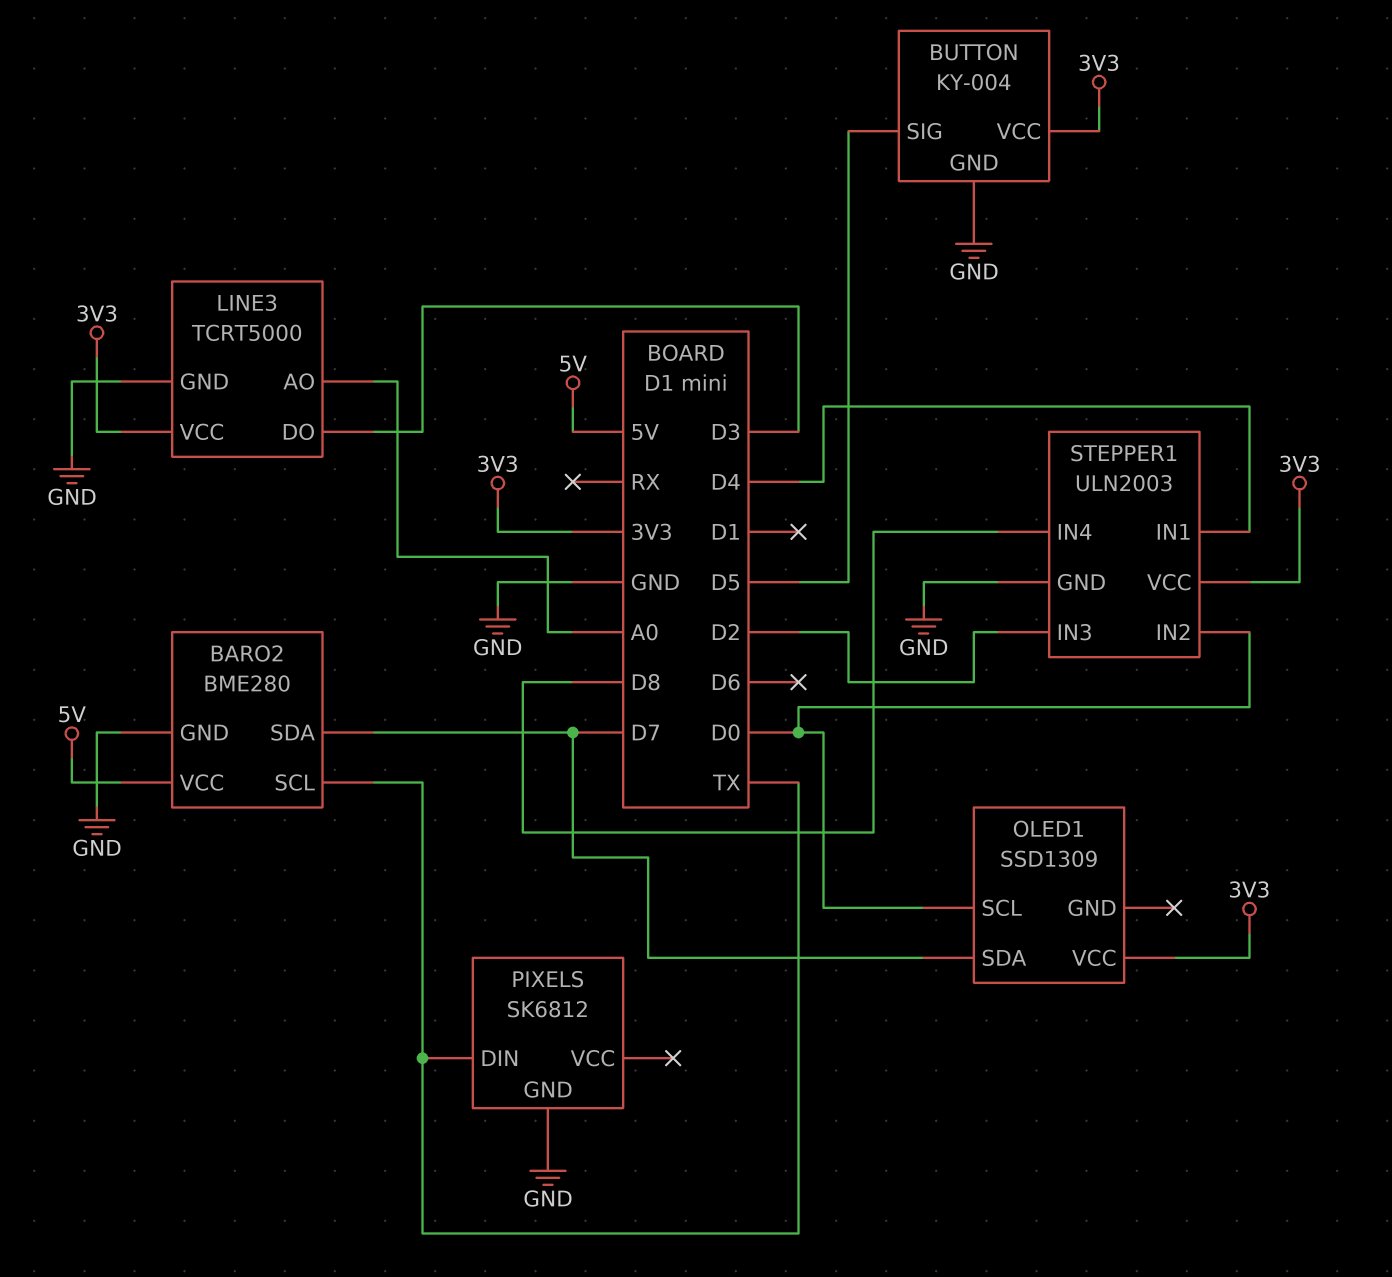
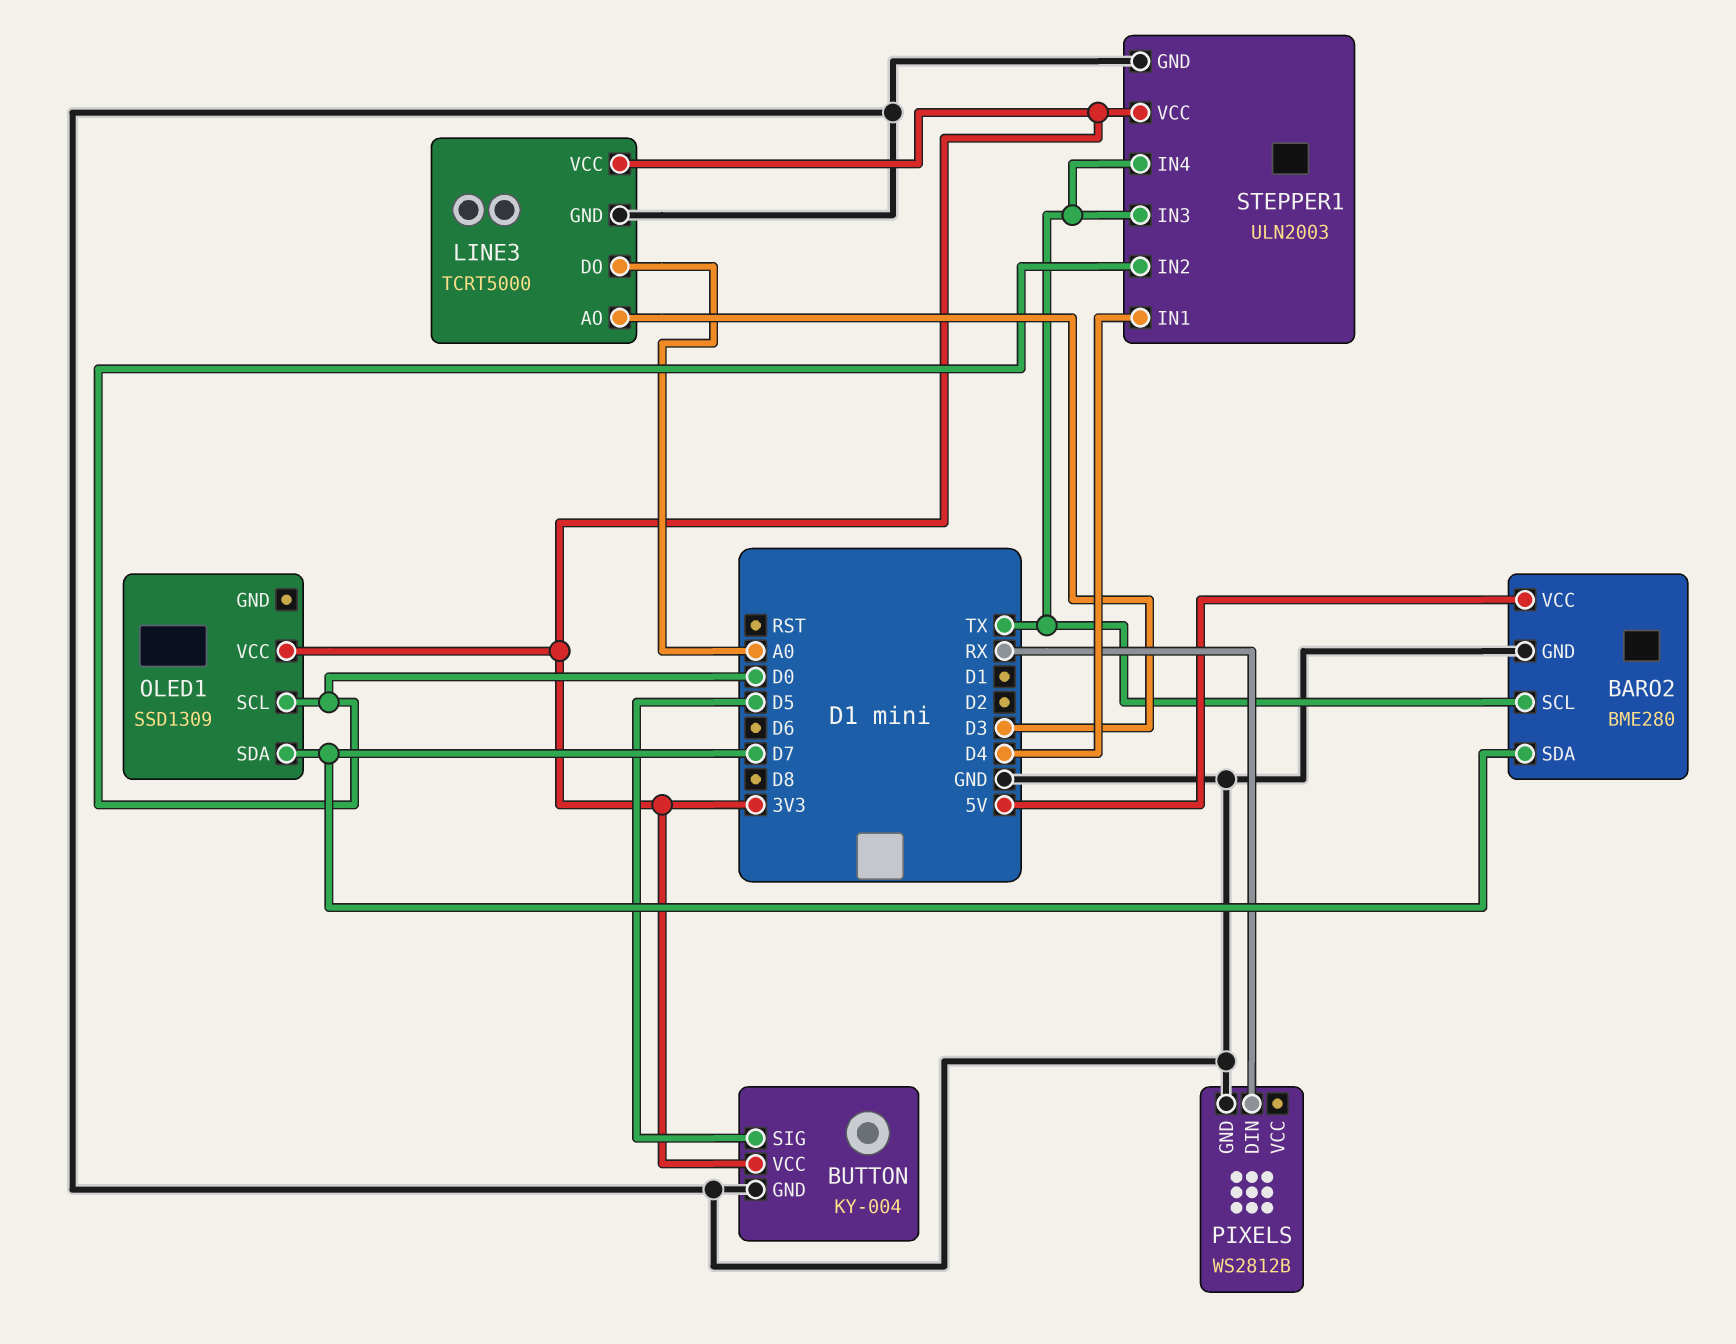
LINE3 pin AO: A0 -> D3
LINE3 pin DO: D3 -> A0
PIXELS: SK6812 -> WS2812B
PIXELS pin DIN: TX -> RX
STEPPER1 pin IN3: D2 -> TX
STEPPER1 pin IN4: D8 -> TX

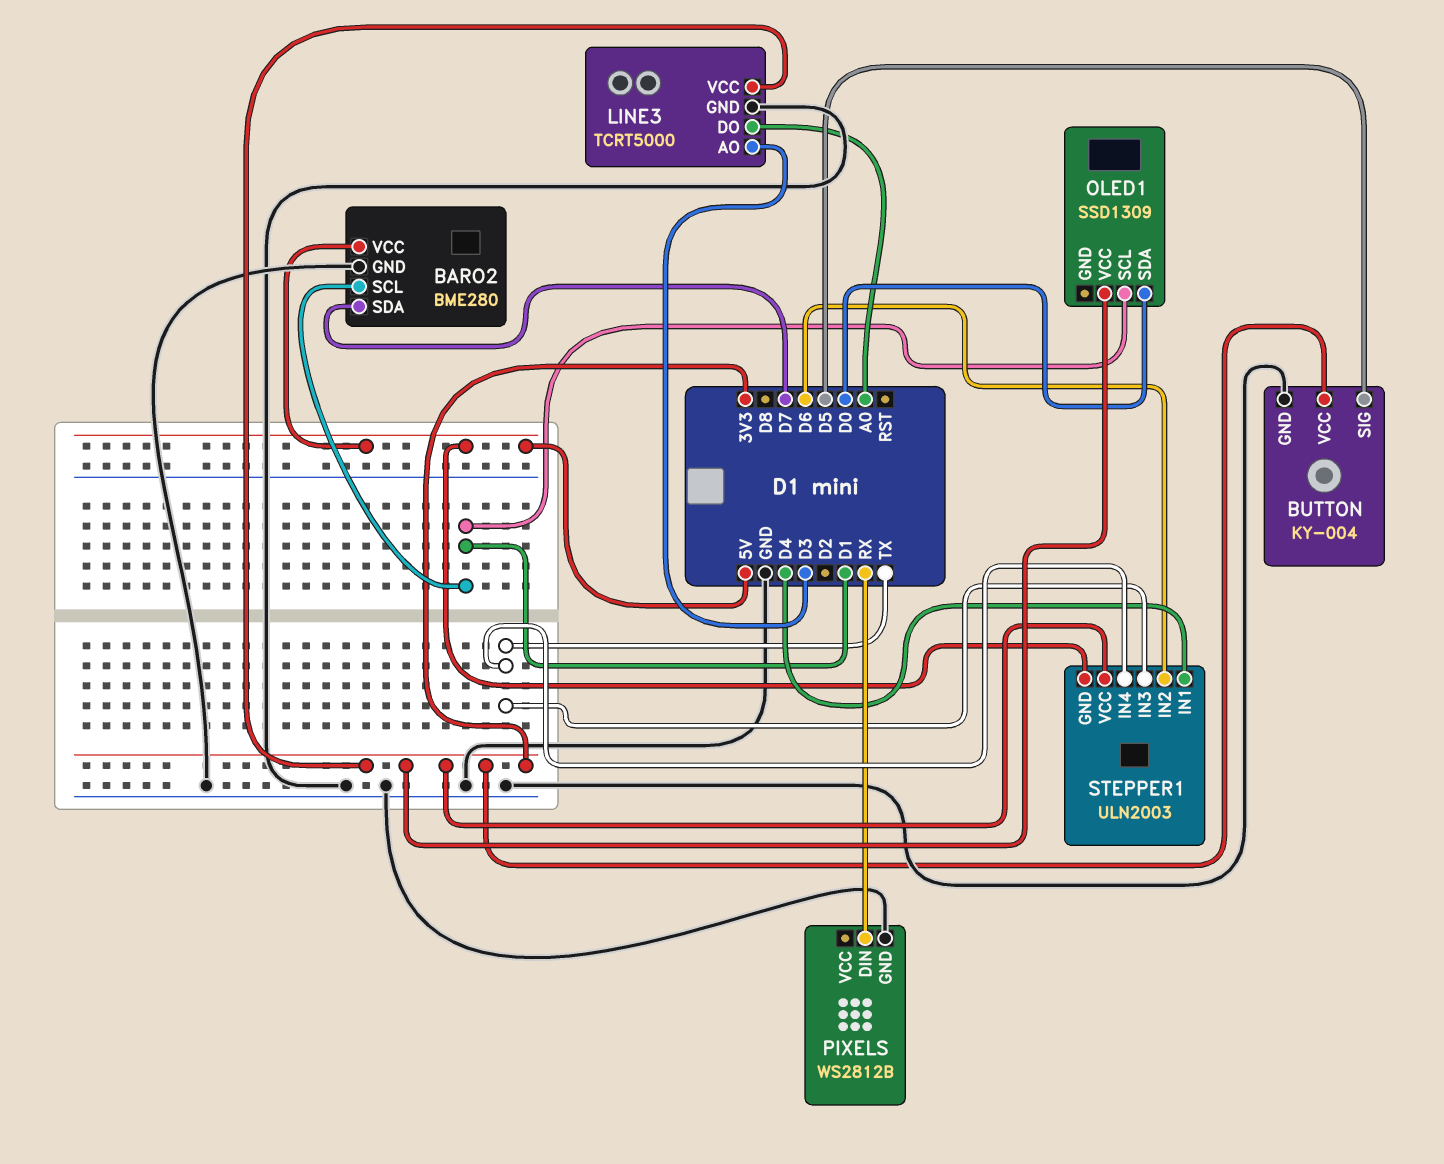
BARO2 pin SCL: TX -> D1
OLED1 pin SCL: D0 -> D1
OLED1 pin SDA: D7 -> D0
STEPPER1 pin GND: GND -> 5V
STEPPER1 pin IN2: D0 -> D6

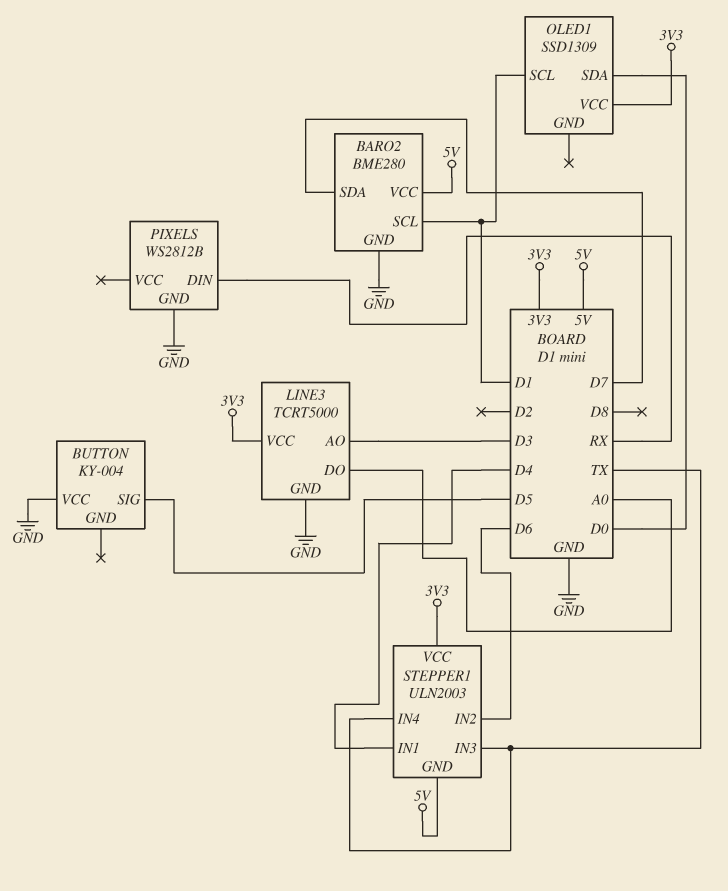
BUTTON pin GND: GND -> none
BUTTON pin VCC: 3V3 -> GND

